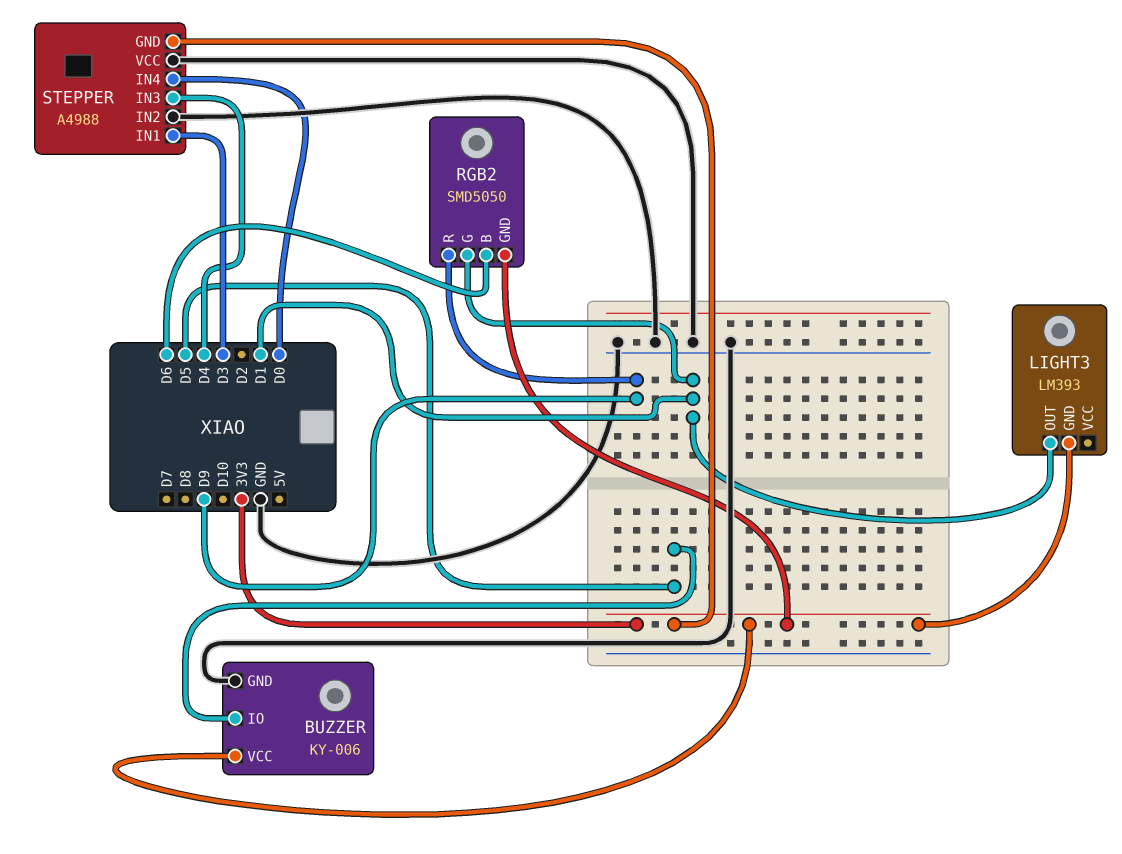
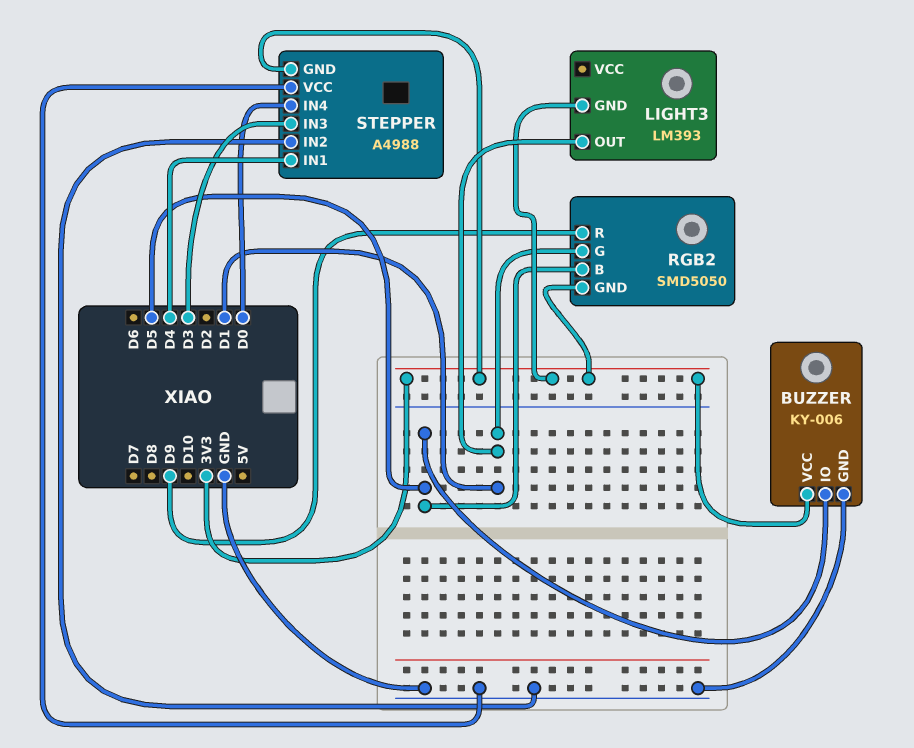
RGB2 pin B: D6 -> D5
STEPPER pin IN1: D3 -> D4
STEPPER pin IN3: D4 -> D3

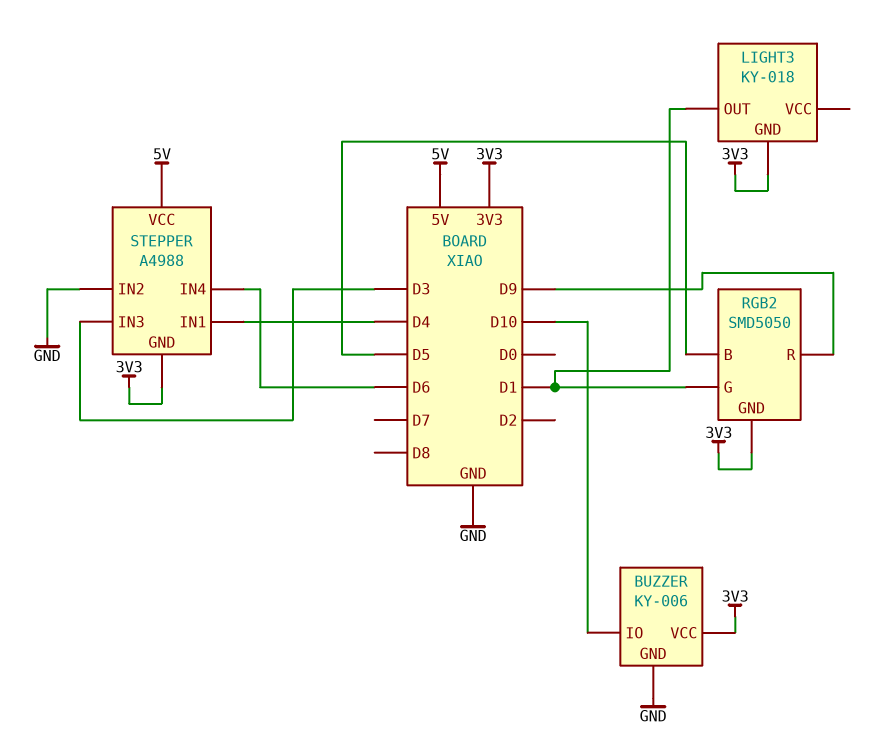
BUZZER pin IO: D5 -> D10
LIGHT3: LM393 -> KY-018
STEPPER pin IN4: D0 -> D6
STEPPER pin VCC: GND -> 5V

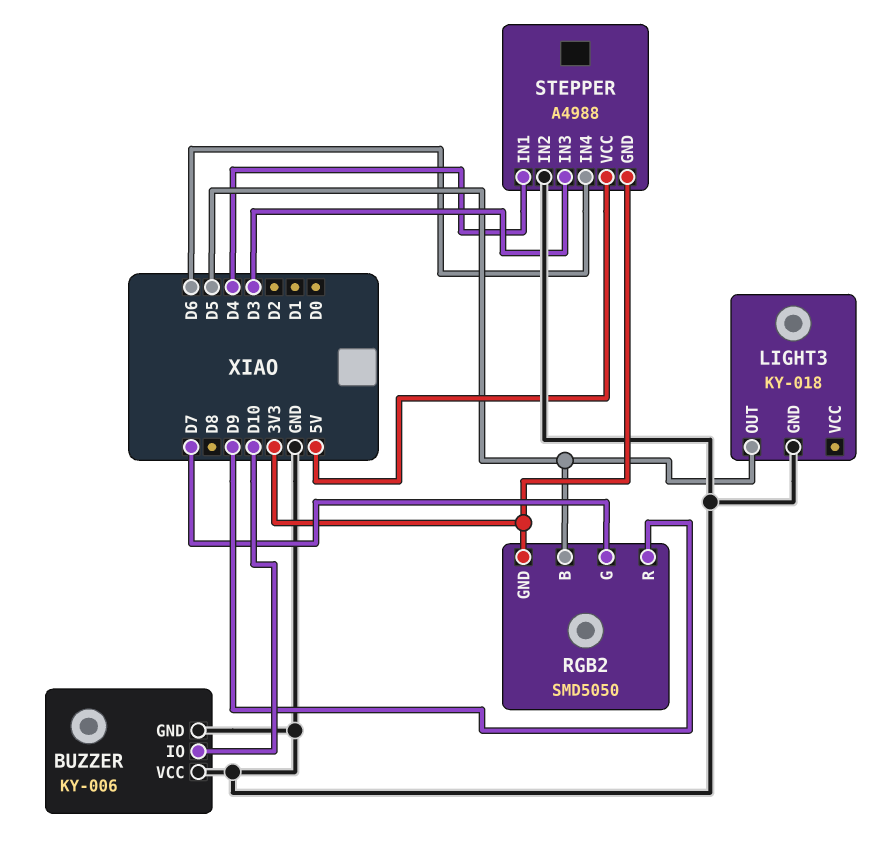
BUZZER pin VCC: 3V3 -> GND
LIGHT3 pin GND: 3V3 -> GND
LIGHT3 pin OUT: D1 -> D5
RGB2 pin G: D1 -> D7

